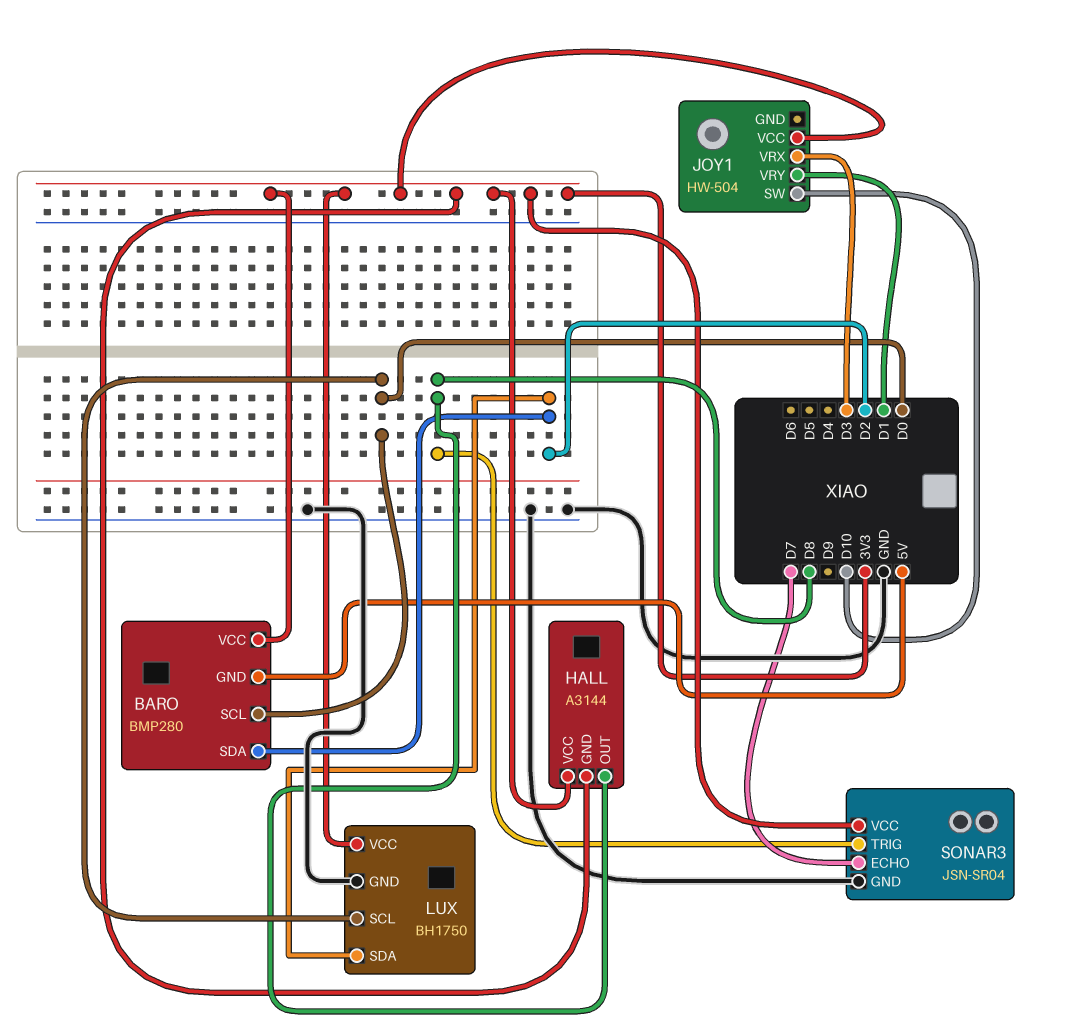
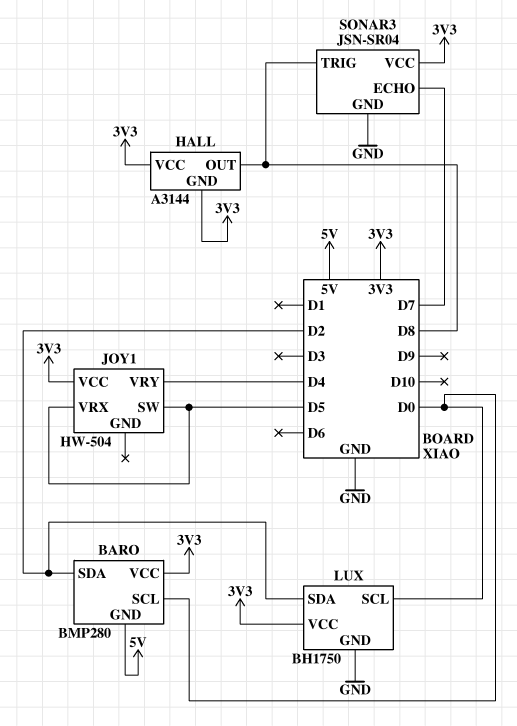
JOY1 pin SW: D10 -> D5
JOY1 pin VRX: D3 -> D5
JOY1 pin VRY: D1 -> D4

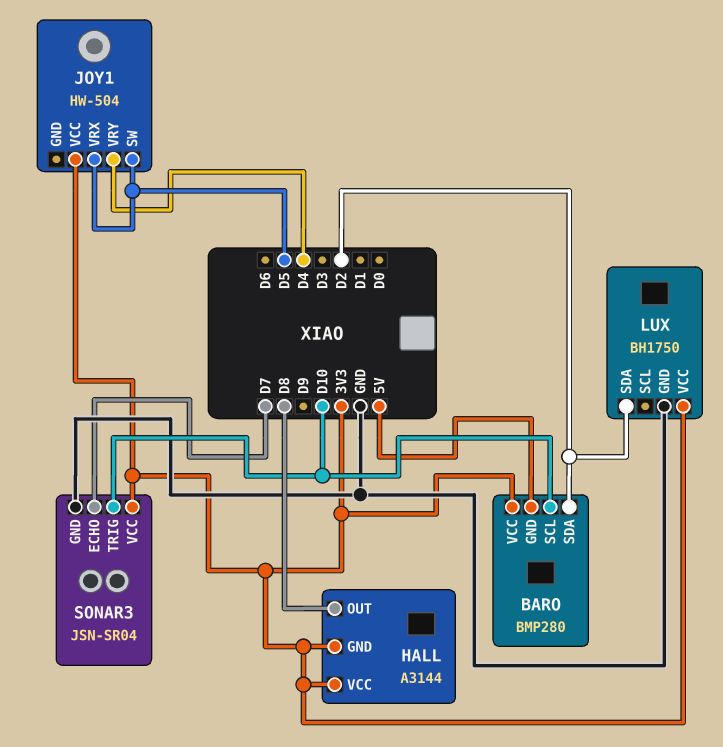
BARO pin SCL: D0 -> D10
LUX pin SCL: D0 -> none
SONAR3 pin TRIG: D8 -> D10

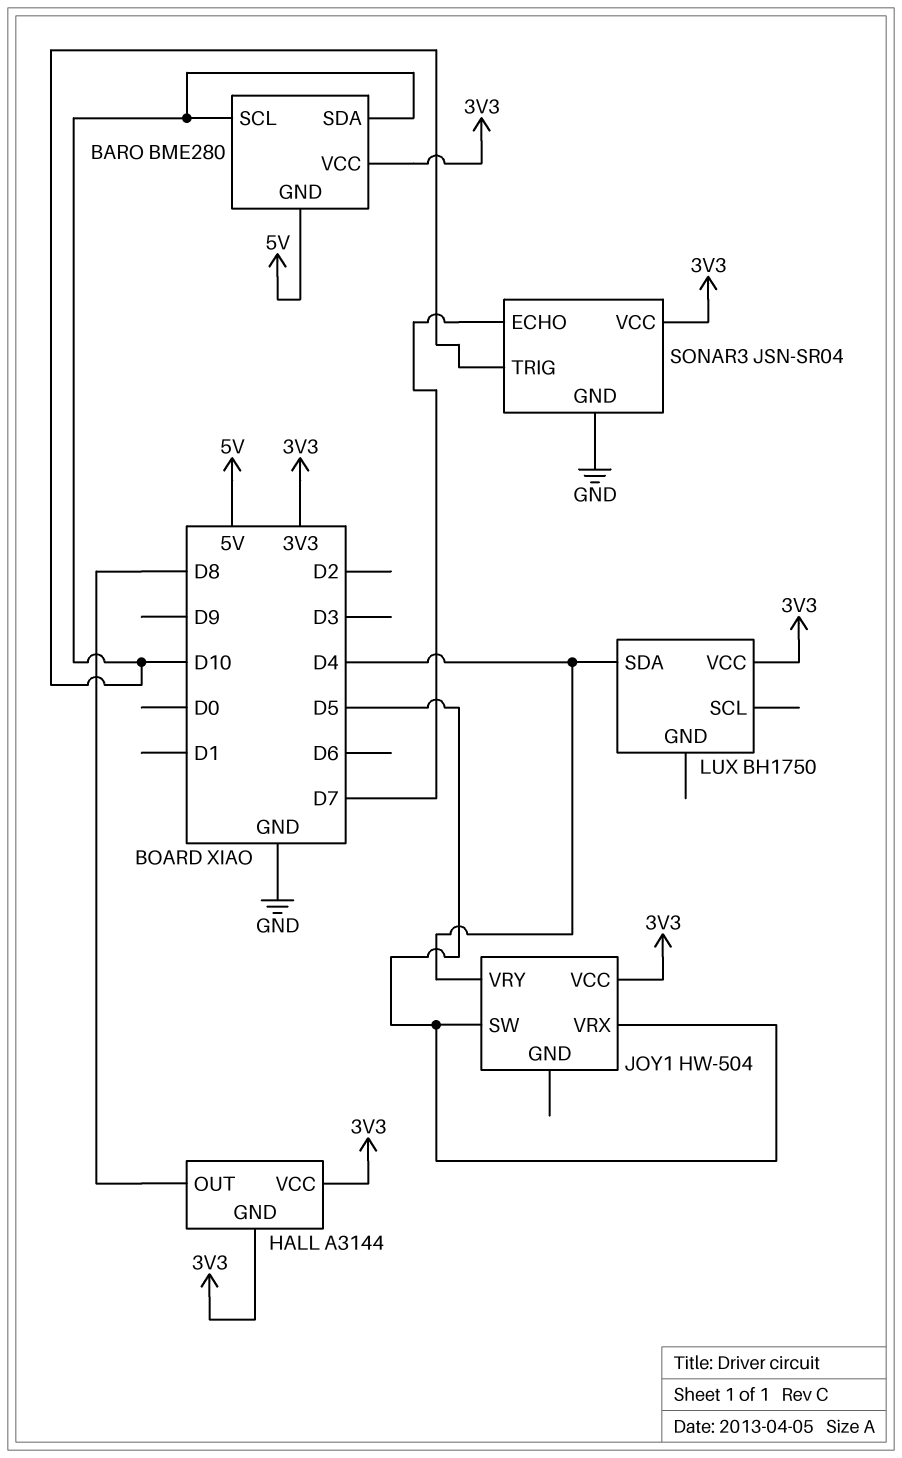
BARO: BMP280 -> BME280
BARO pin SDA: D2 -> D10
LUX pin GND: GND -> none
LUX pin SDA: D2 -> D4

